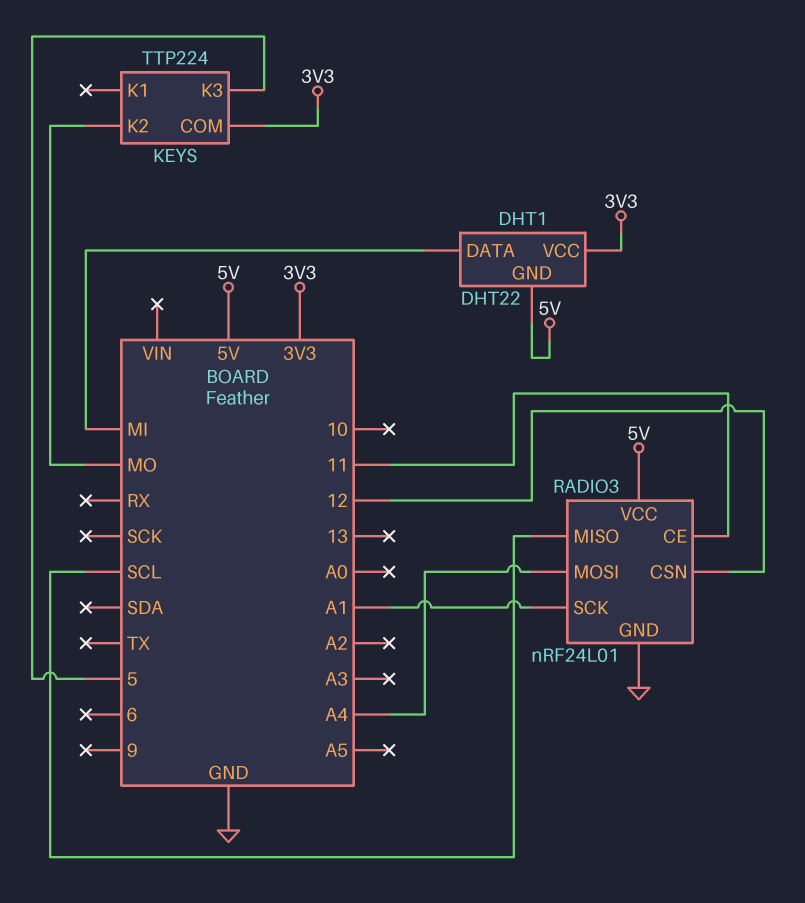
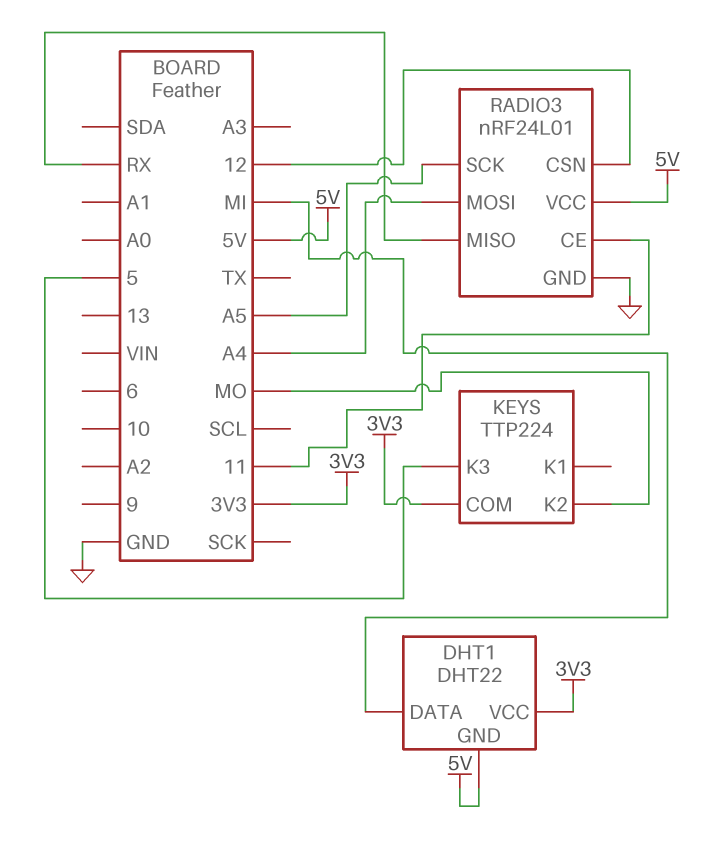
RADIO3 pin MISO: SCL -> RX
RADIO3 pin SCK: A1 -> A5

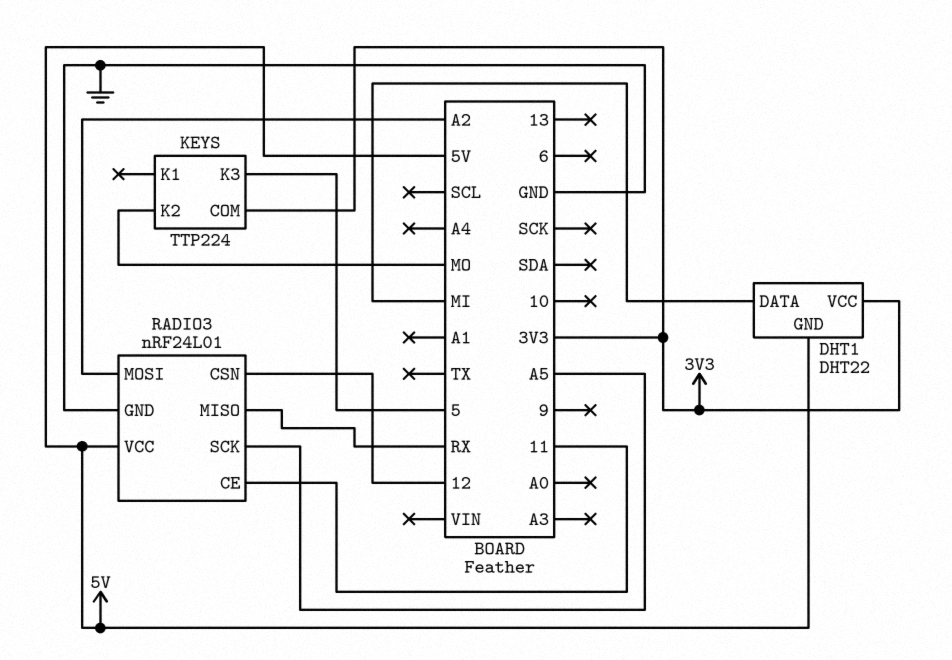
RADIO3 pin MOSI: A4 -> A2

